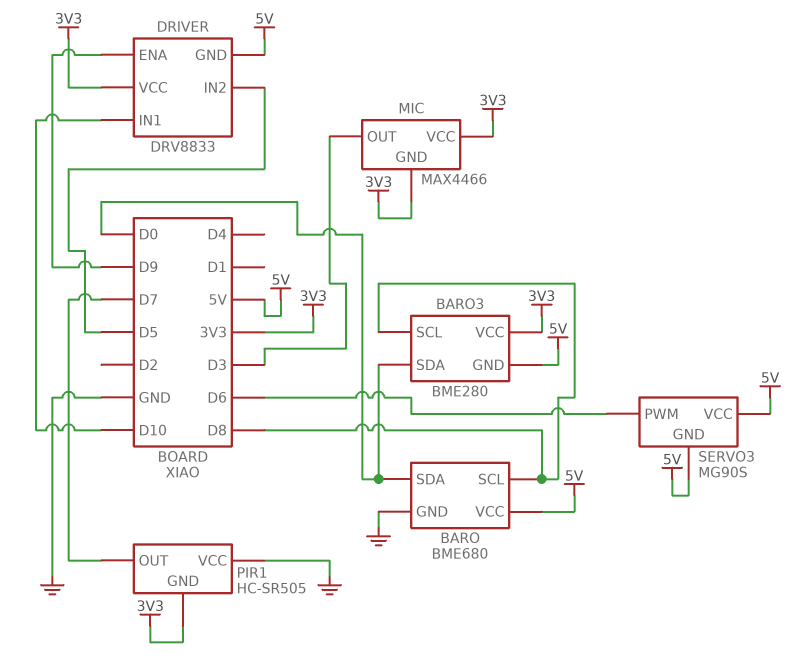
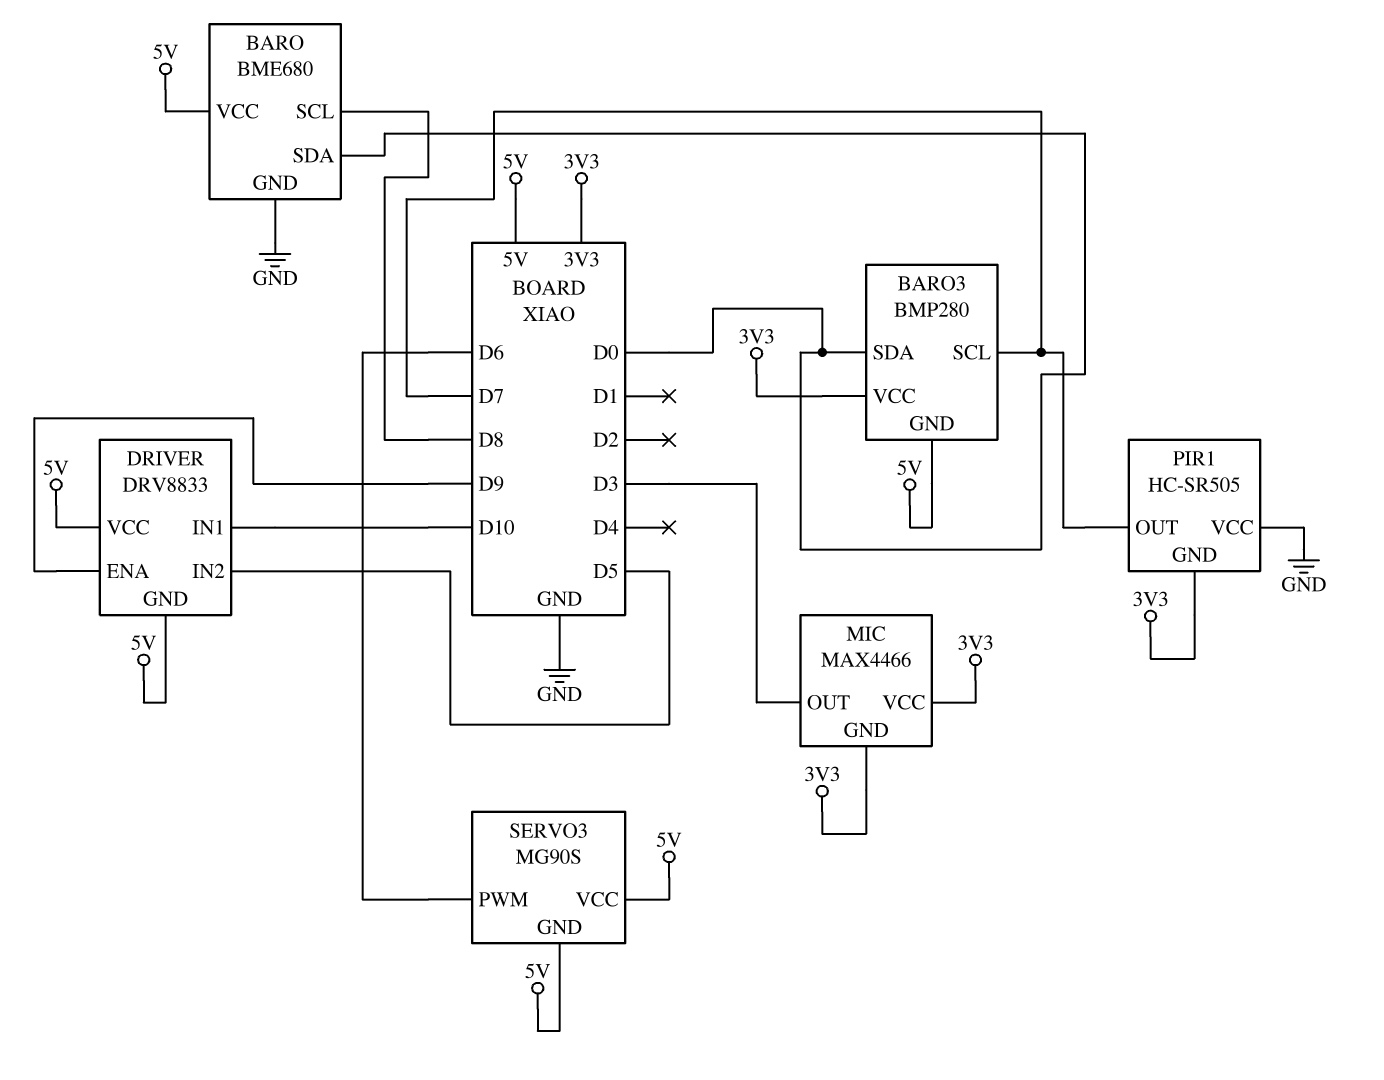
BARO3: BME280 -> BMP280
BARO3 pin SCL: D8 -> D7
DRIVER pin VCC: 3V3 -> 5V

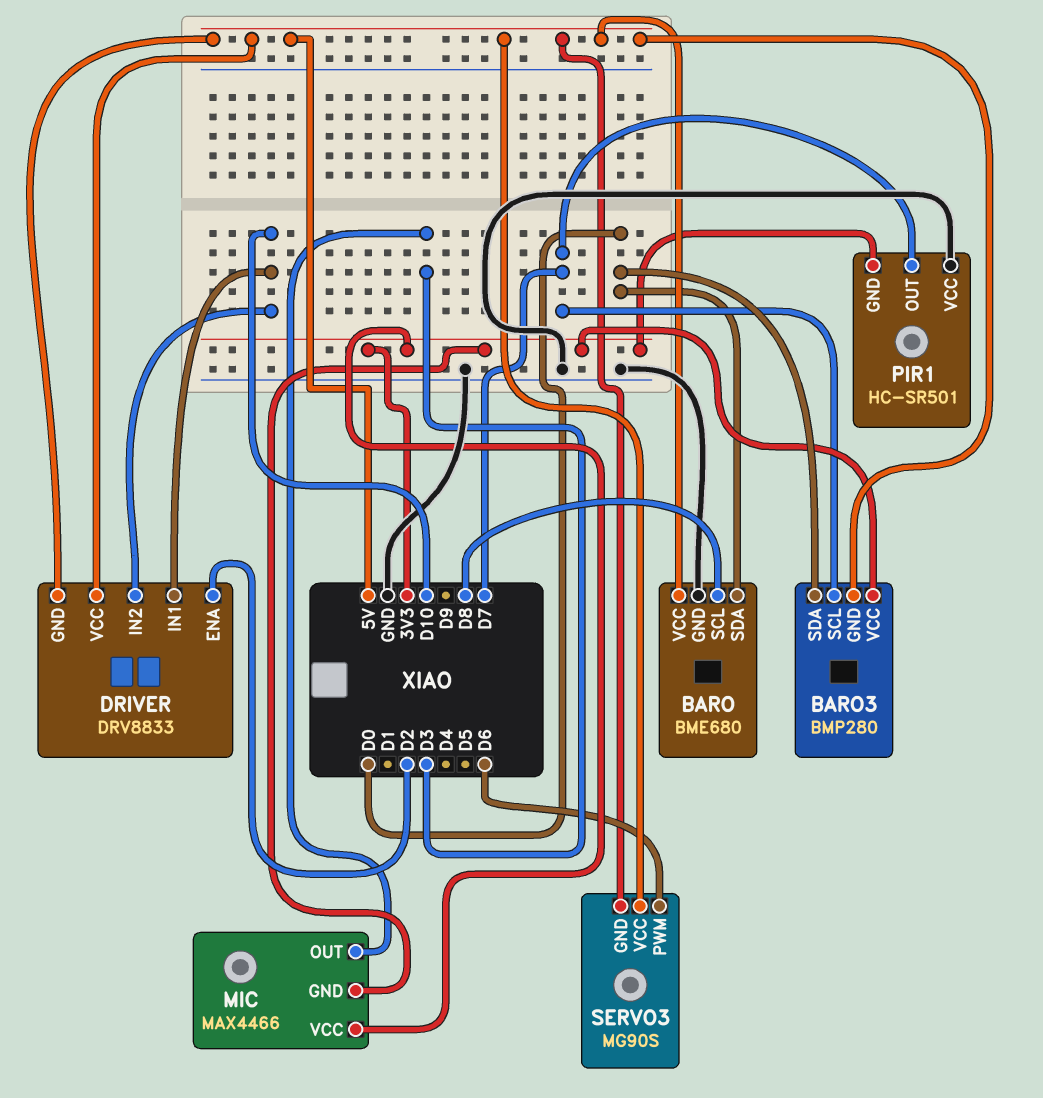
DRIVER pin ENA: D9 -> D2
DRIVER pin IN2: D5 -> D10
PIR1: HC-SR505 -> HC-SR501

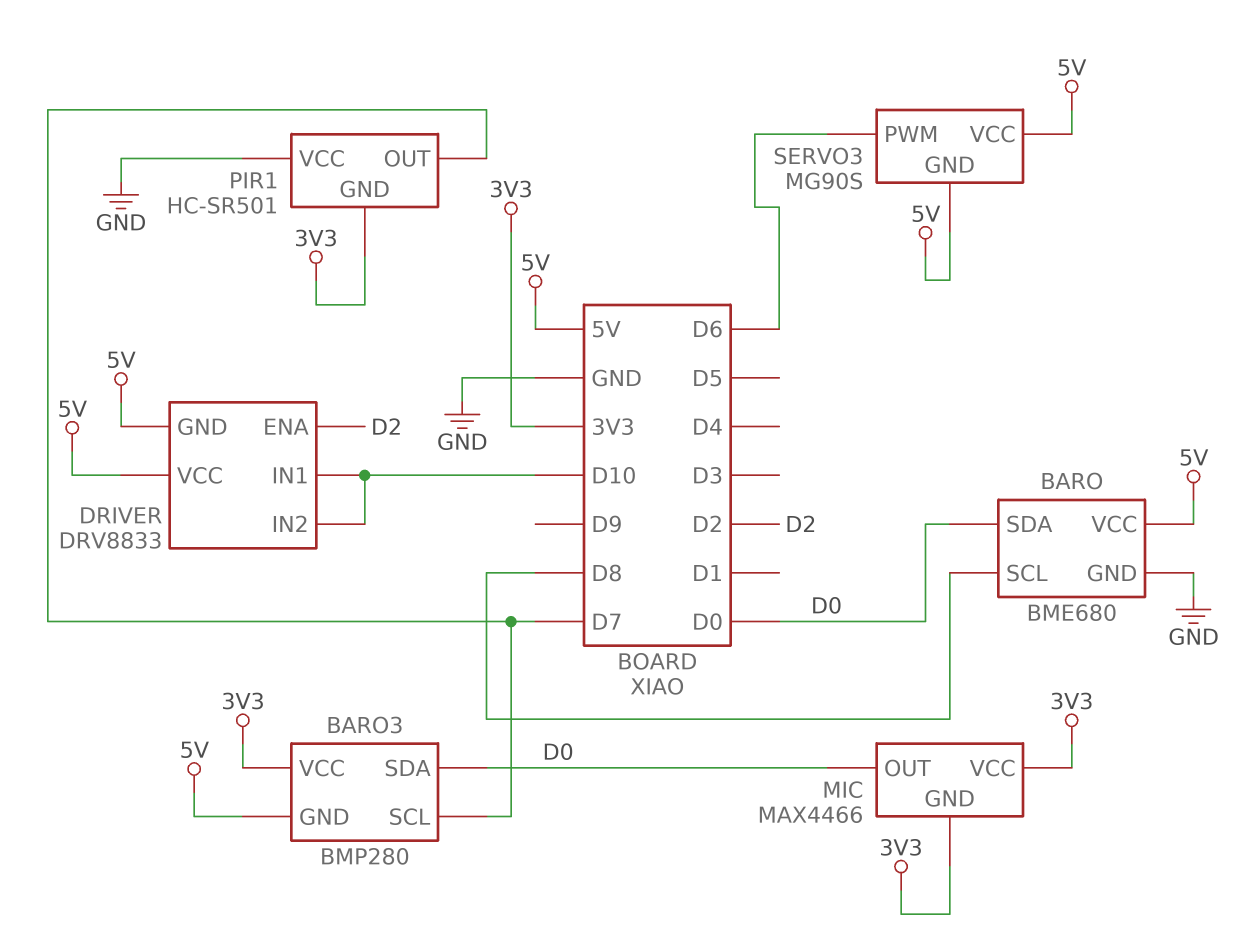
MIC pin OUT: D3 -> D0

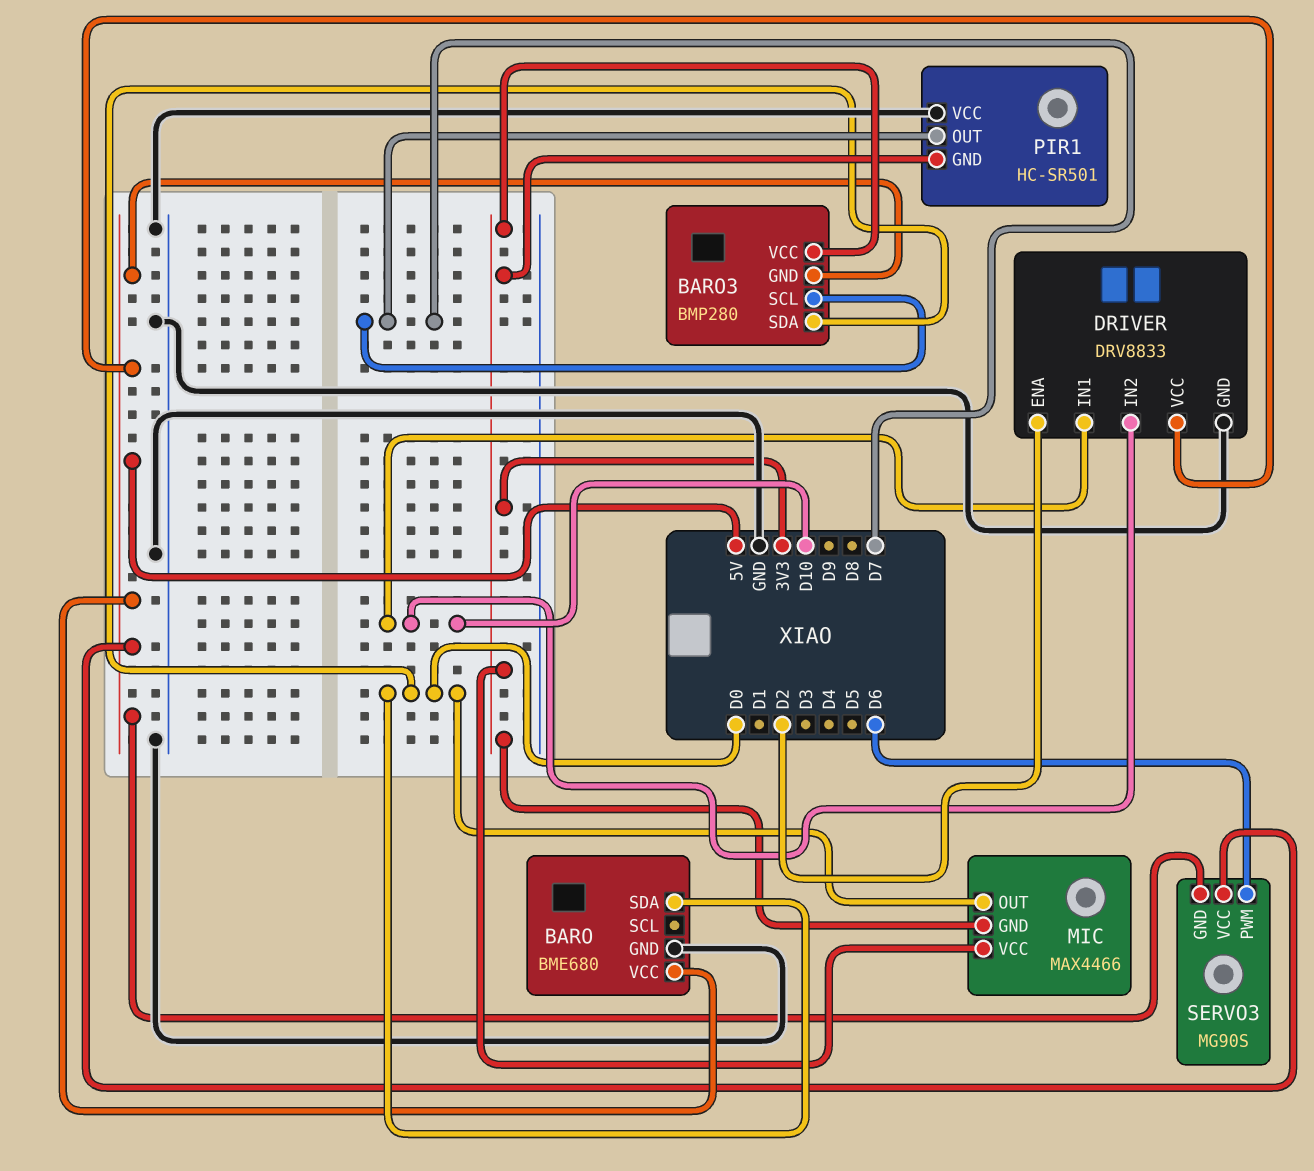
BARO pin SCL: D8 -> none
DRIVER pin GND: 5V -> GND

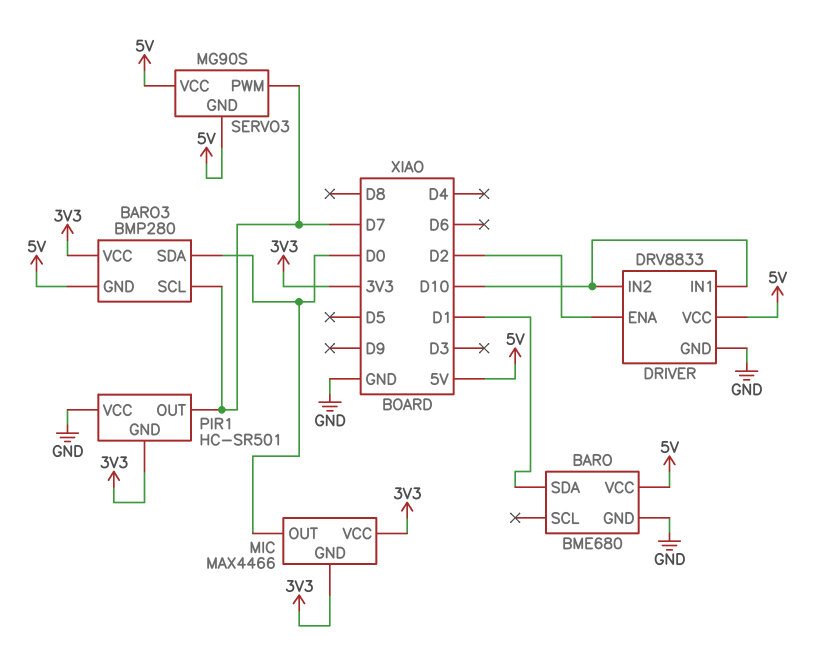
BARO pin SDA: D0 -> D1
SERVO3 pin PWM: D6 -> D7

